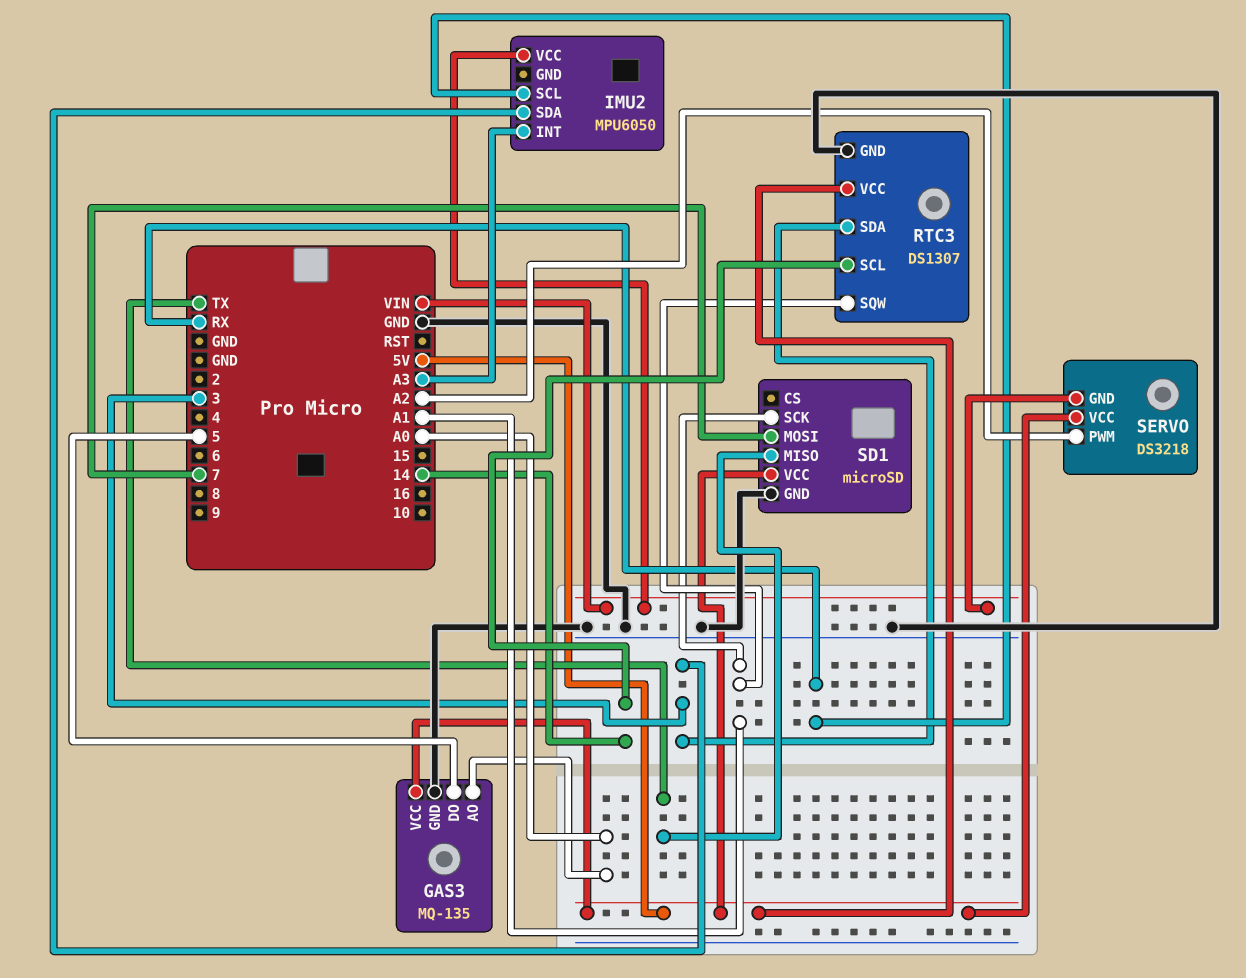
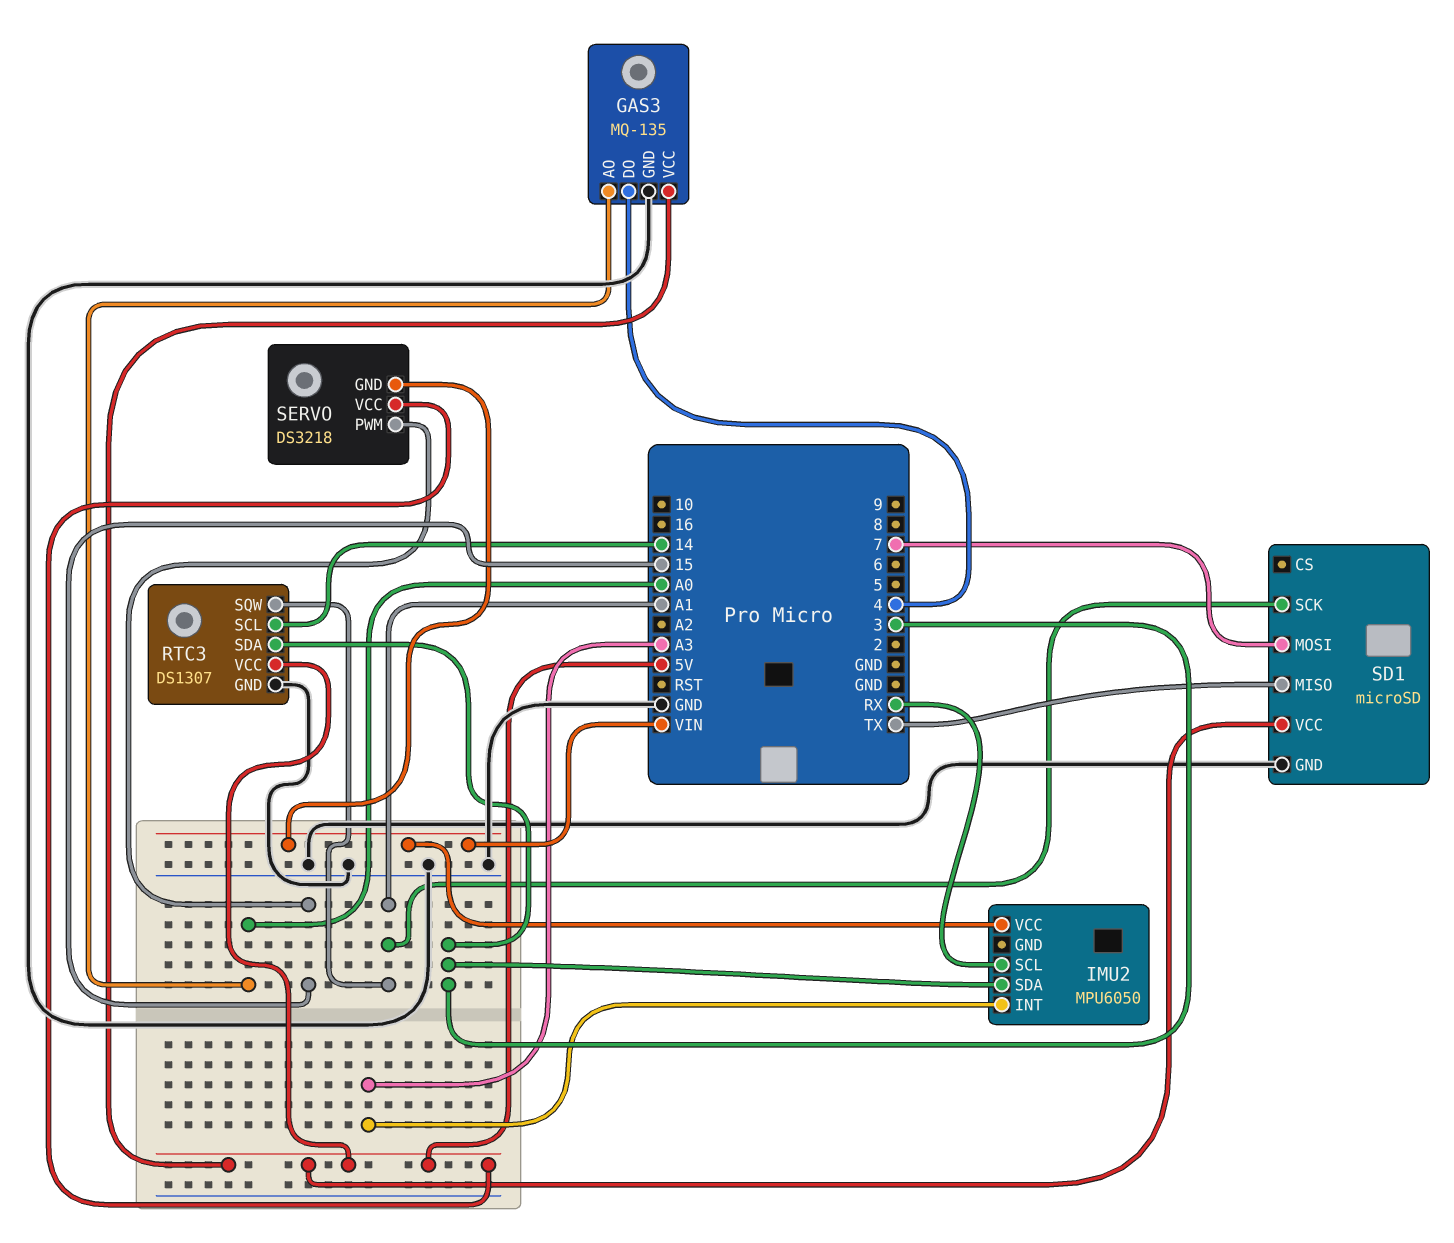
GAS3 pin DO: 5 -> 4
SERVO pin PWM: A2 -> 15

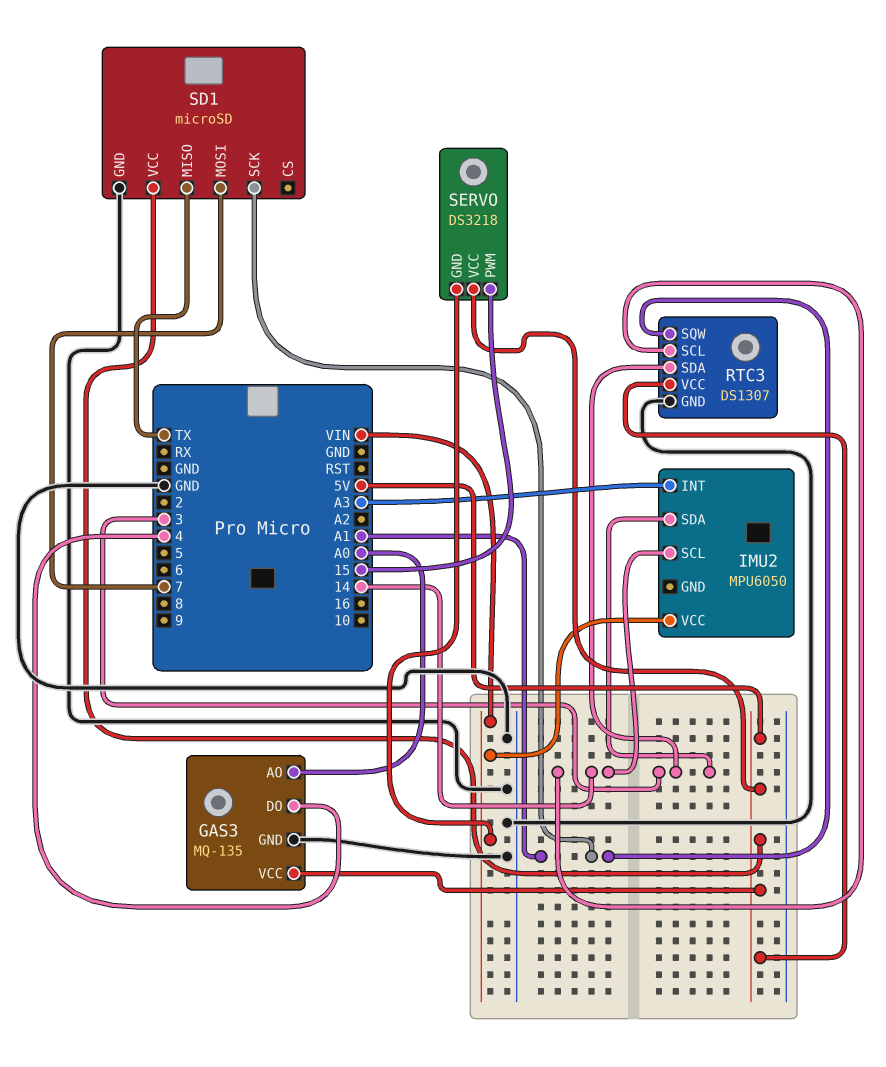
IMU2 pin SCL: RX -> 14

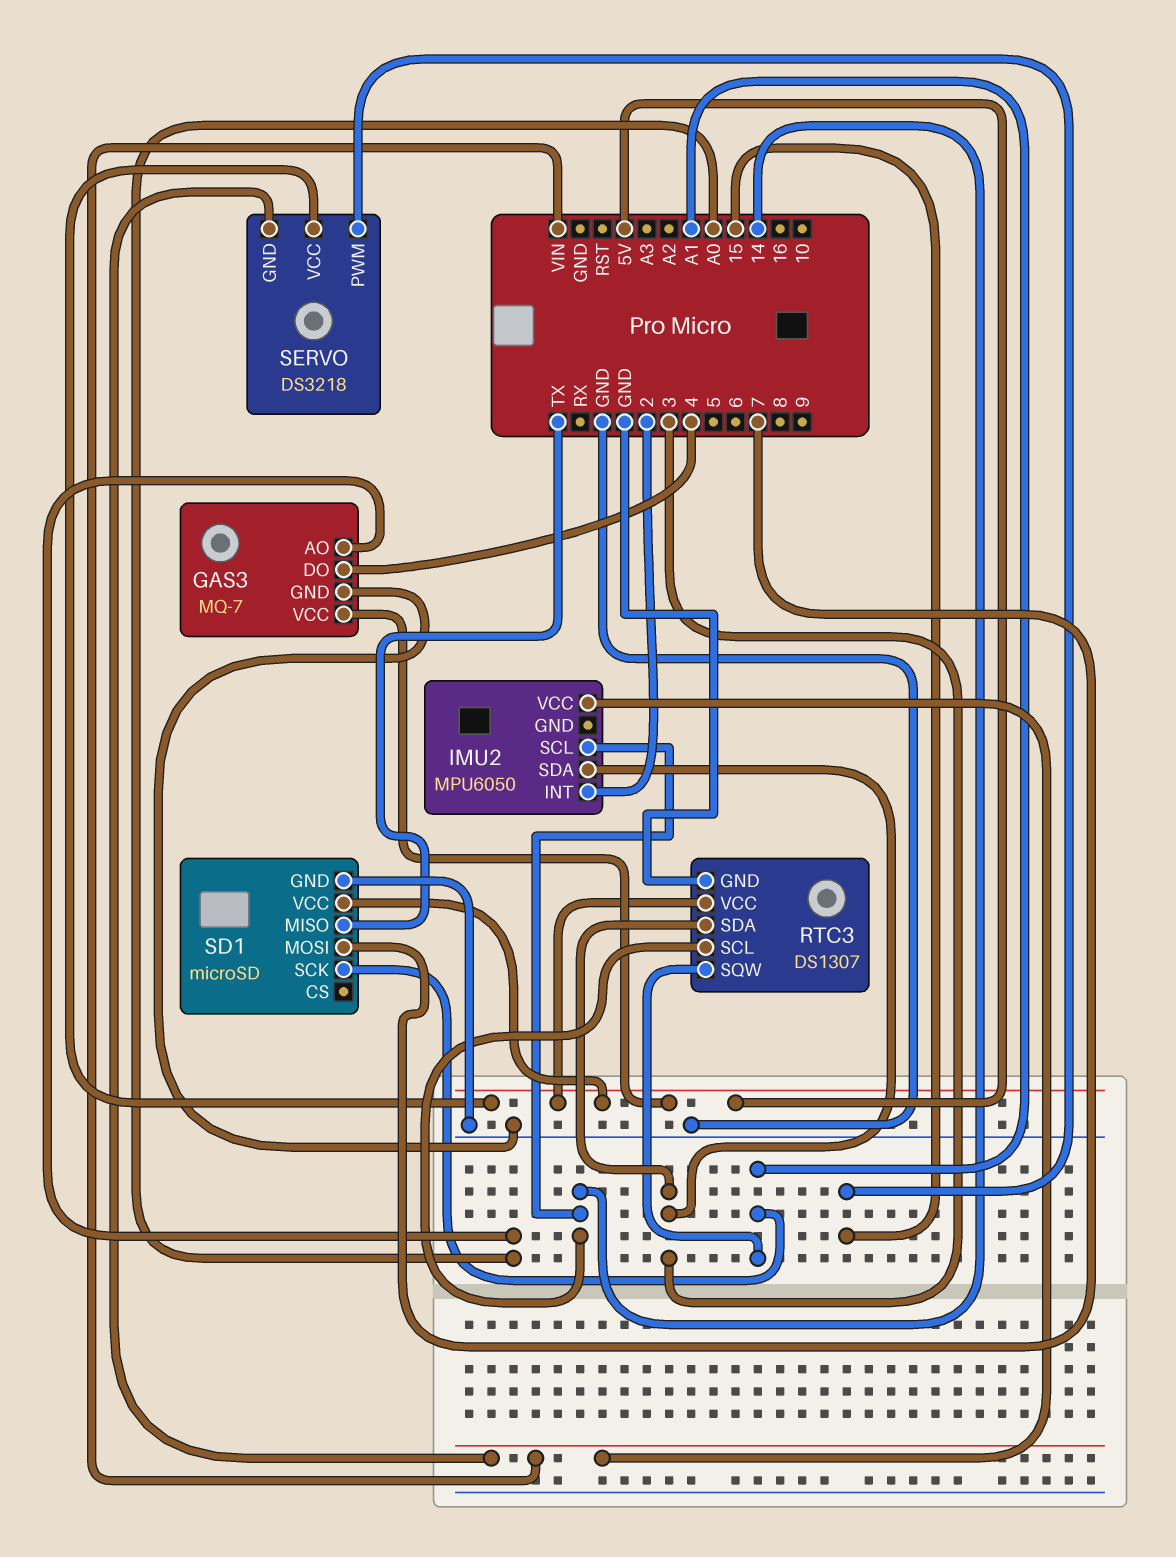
GAS3: MQ-135 -> MQ-7
IMU2 pin INT: A3 -> 2

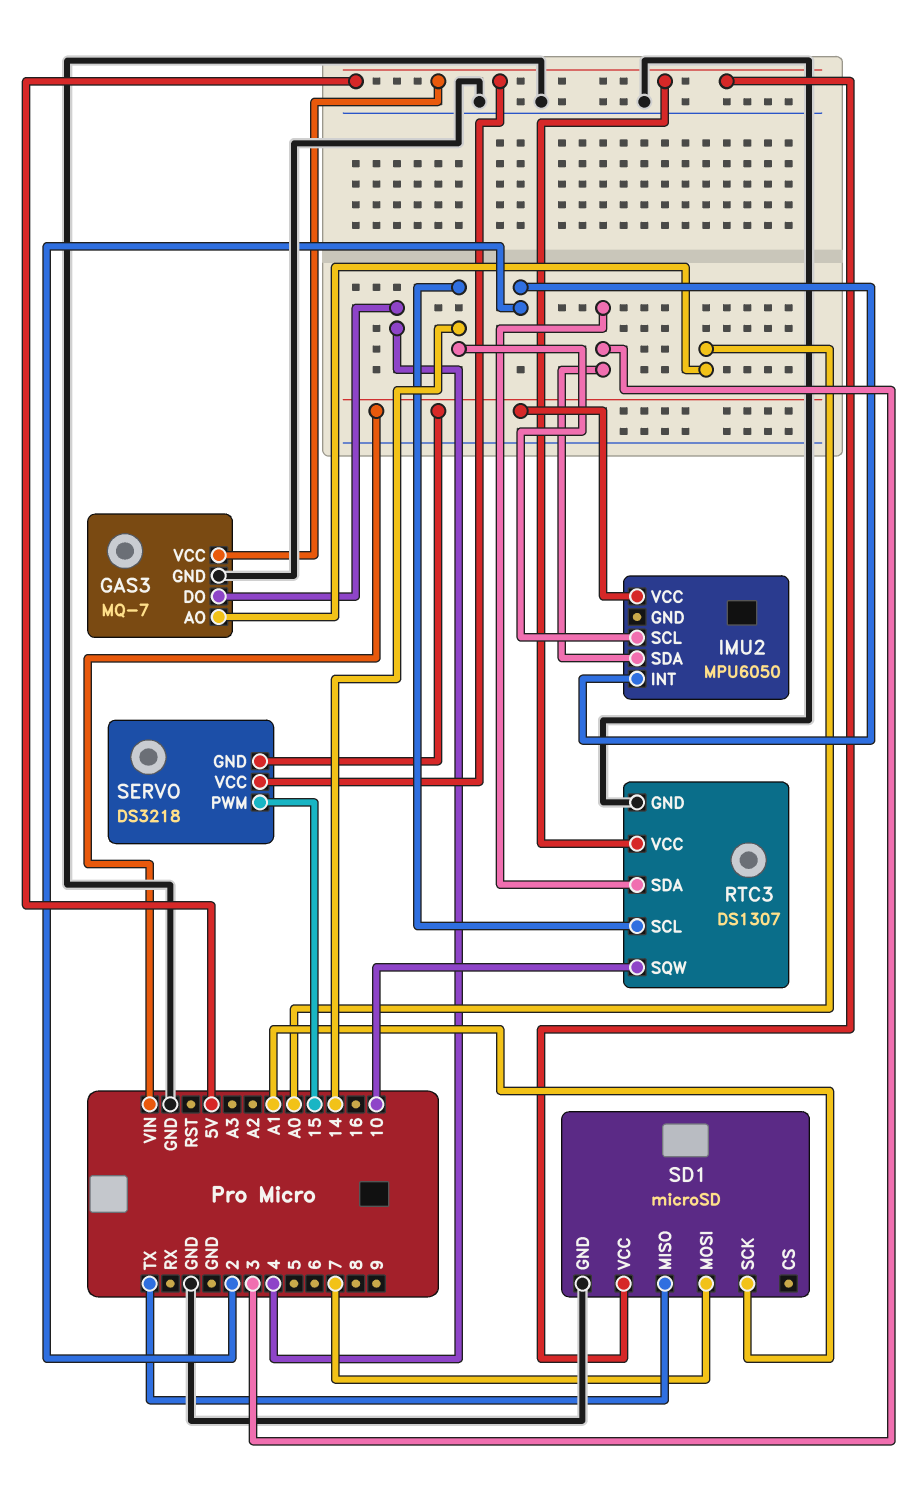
RTC3 pin SQW: A1 -> 10

